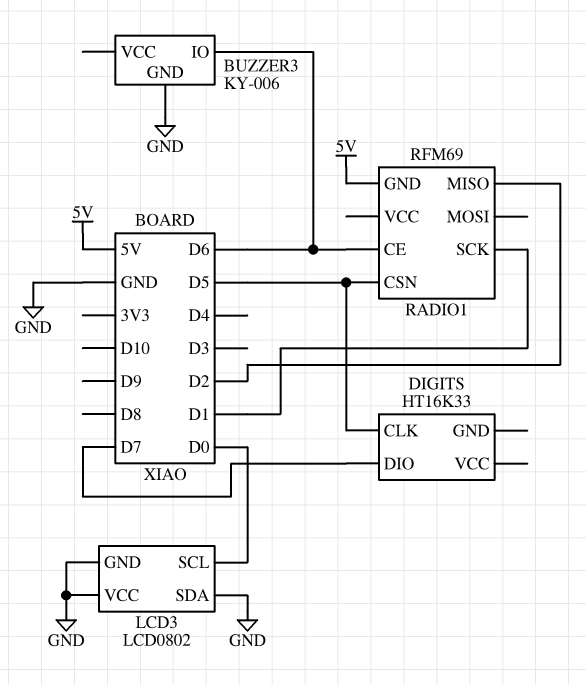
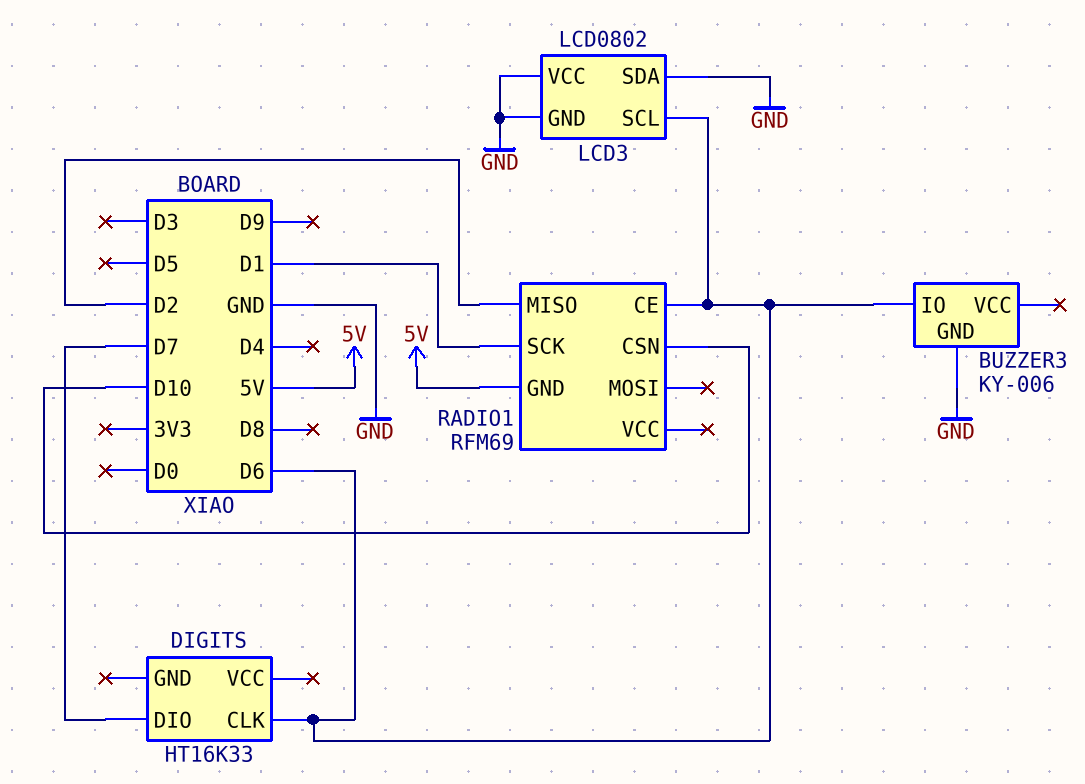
DIGITS pin CLK: D5 -> D6
LCD3 pin SCL: D0 -> D6
RADIO1 pin CSN: D5 -> D10

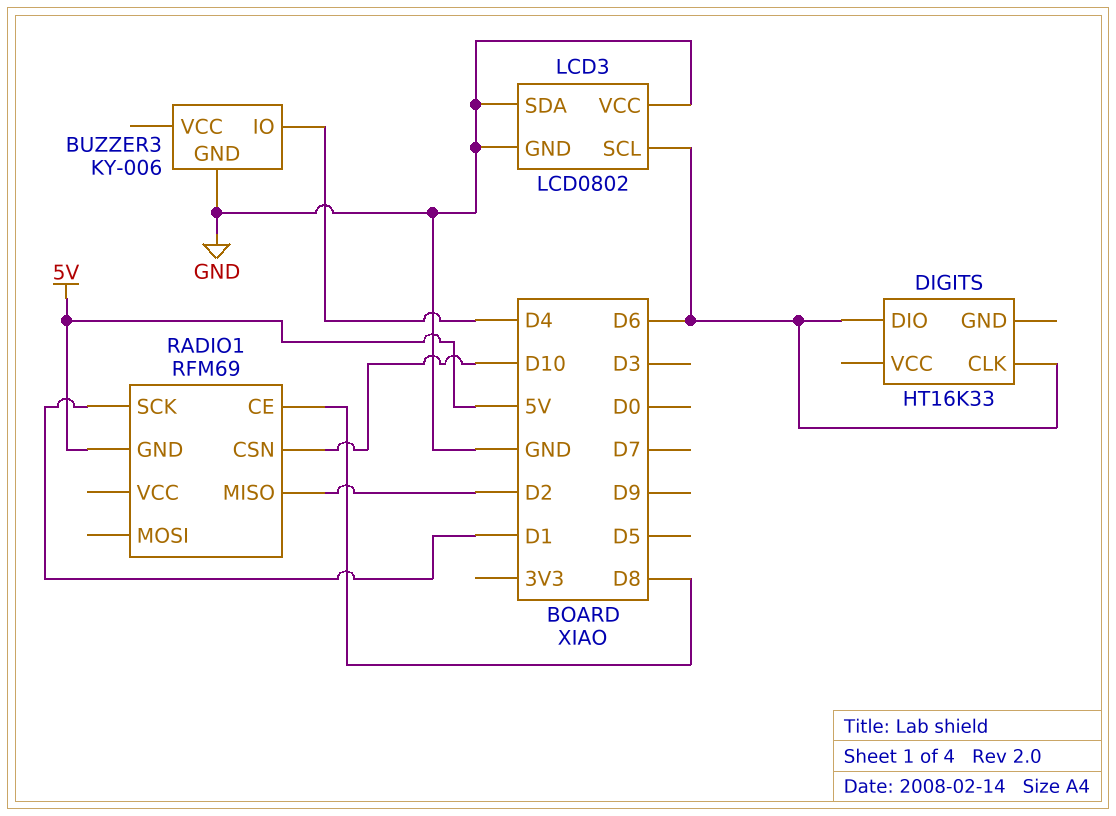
BUZZER3 pin IO: D6 -> D4
DIGITS pin DIO: D7 -> D6
RADIO1 pin CE: D6 -> D8

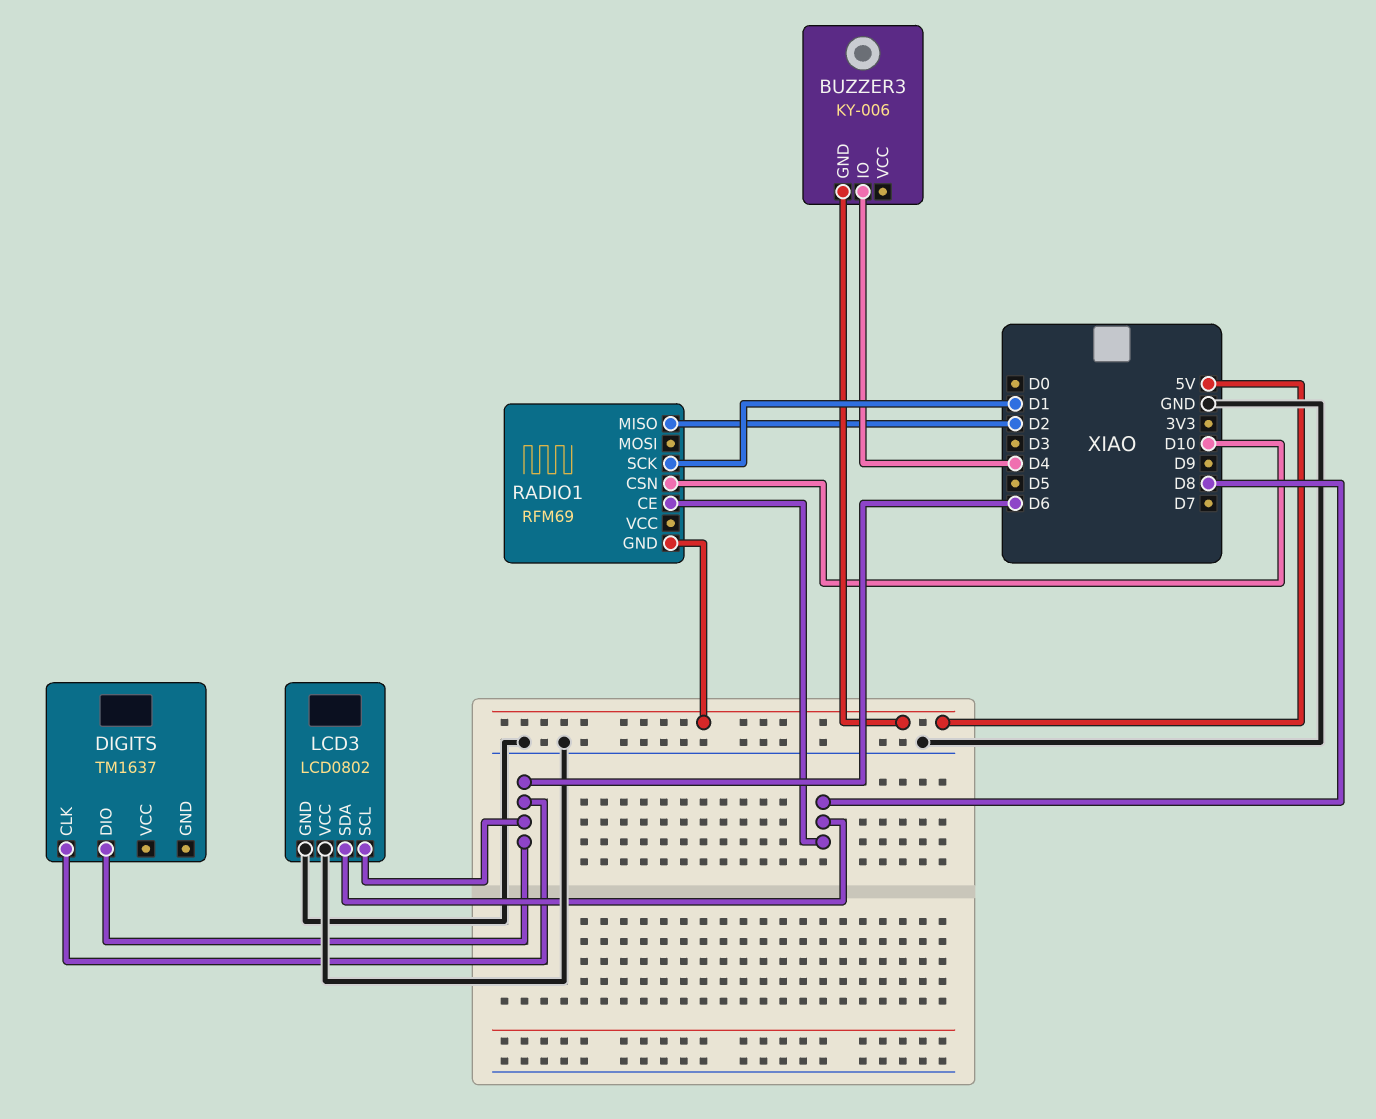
BUZZER3 pin GND: GND -> 5V
DIGITS: HT16K33 -> TM1637
LCD3 pin SDA: GND -> D8

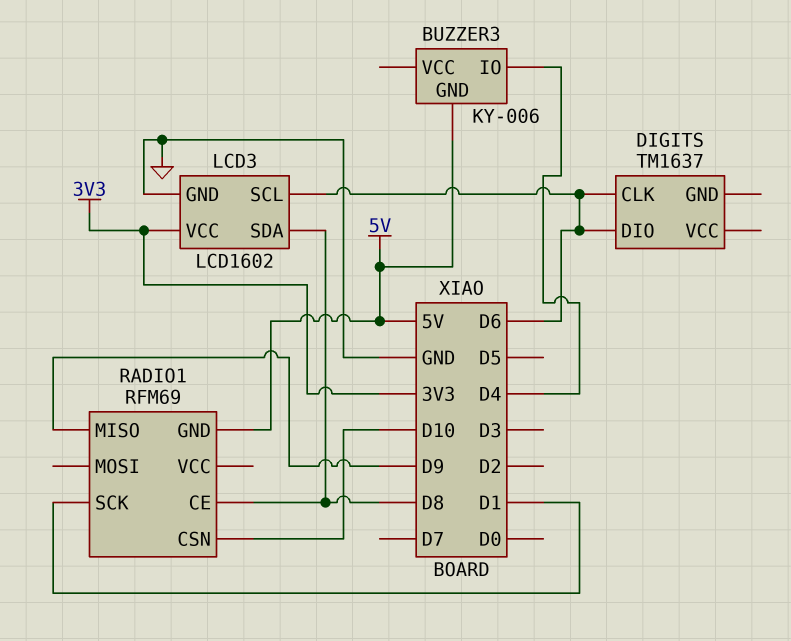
LCD3: LCD0802 -> LCD1602
LCD3 pin VCC: GND -> 3V3
RADIO1 pin MISO: D2 -> D9

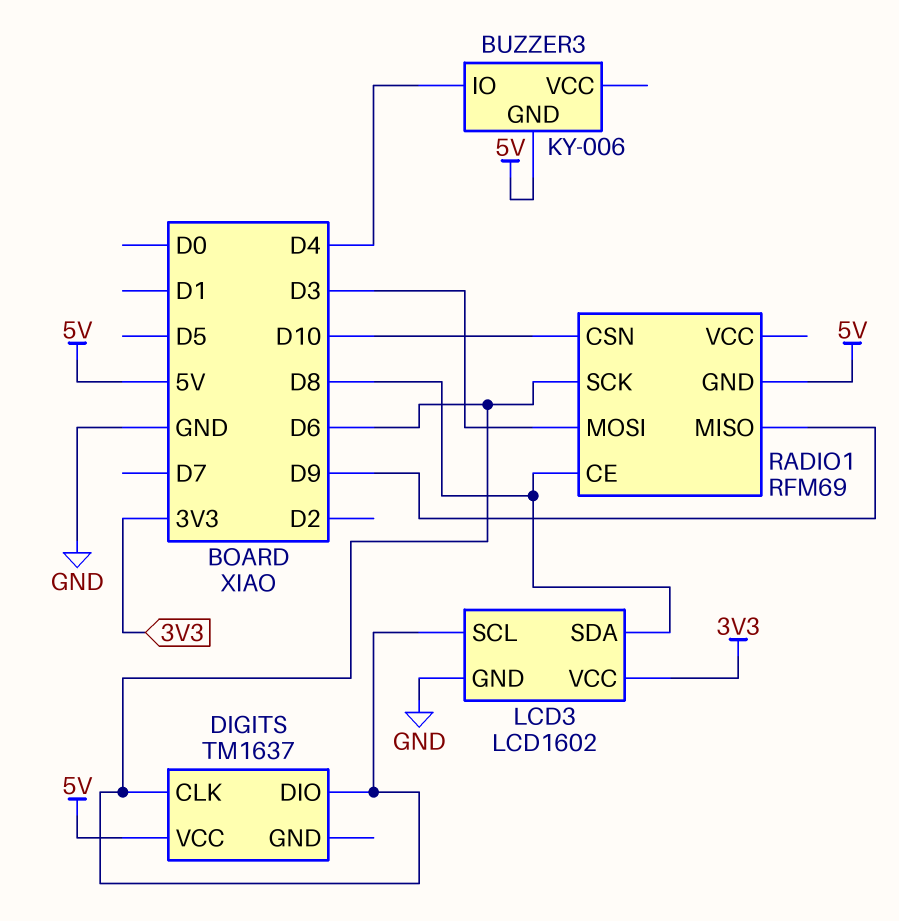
DIGITS pin VCC: none -> 5V
RADIO1 pin MOSI: none -> D3
RADIO1 pin SCK: D1 -> D6

